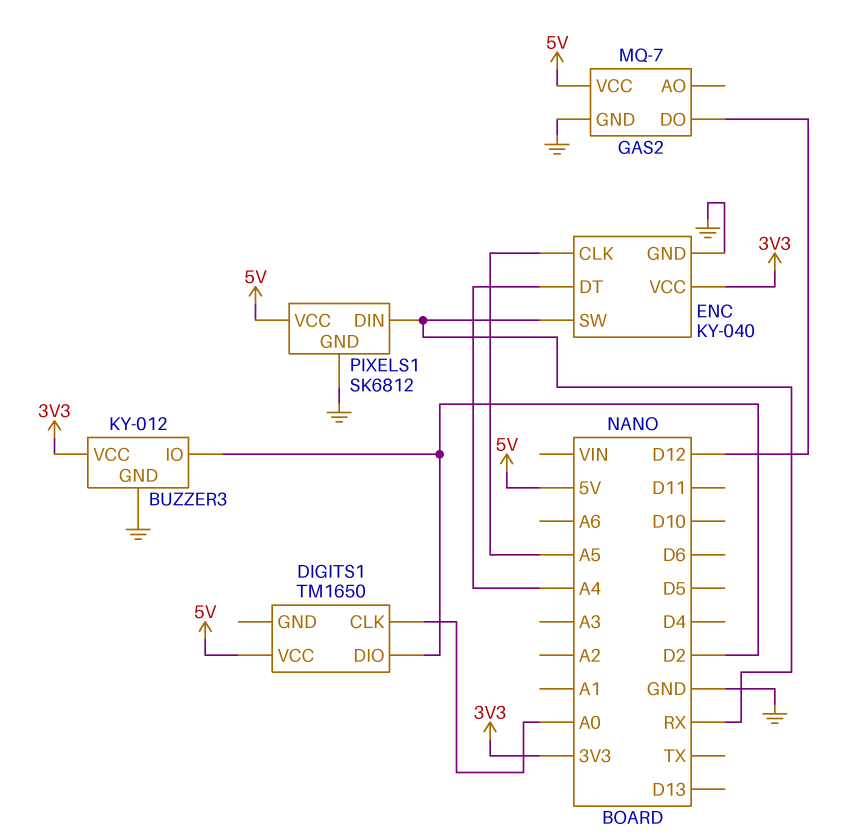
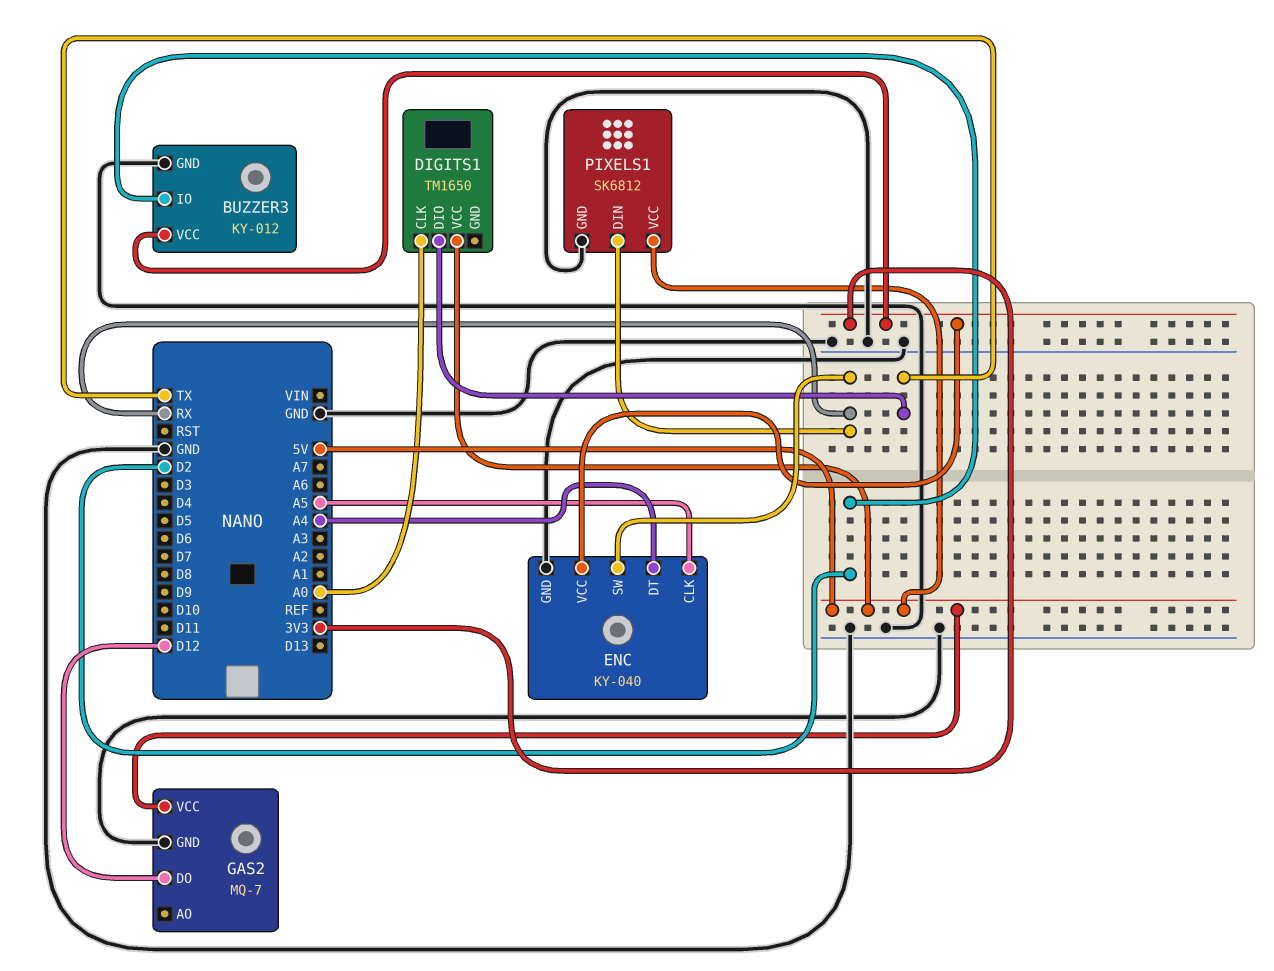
DIGITS1 pin DIO: D2 -> TX

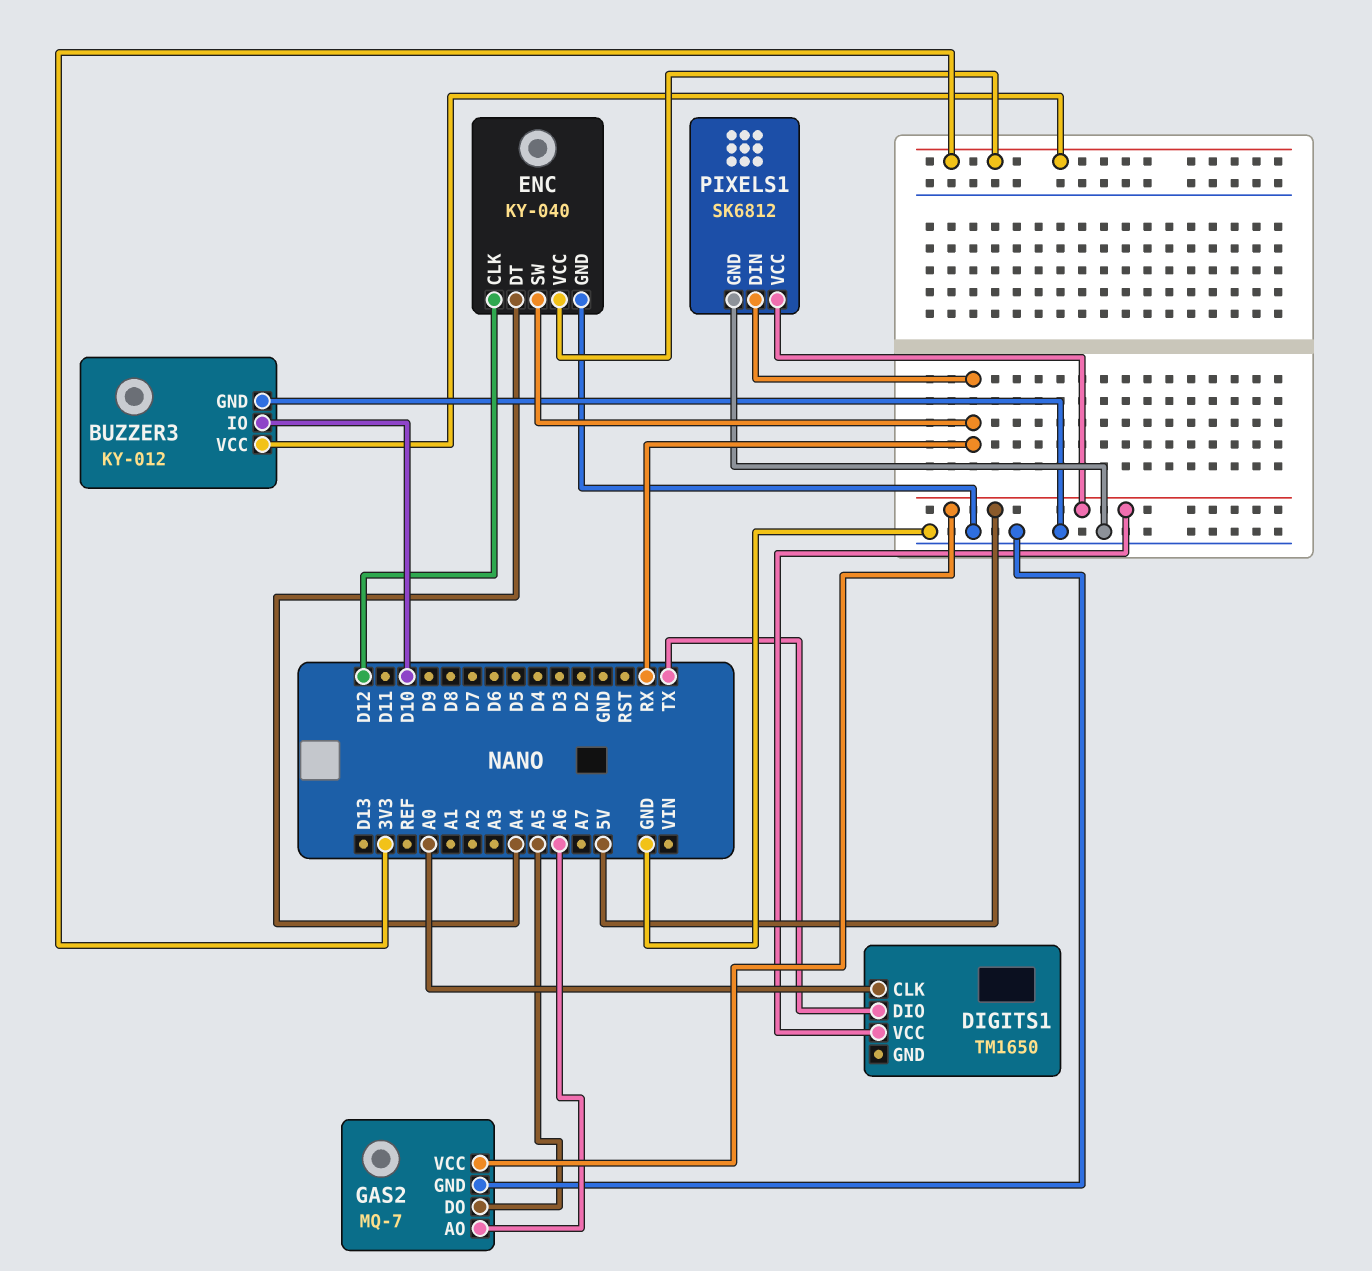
BUZZER3 pin IO: D2 -> D10
ENC pin CLK: A5 -> D12
GAS2 pin AO: none -> A6
GAS2 pin DO: D12 -> A5

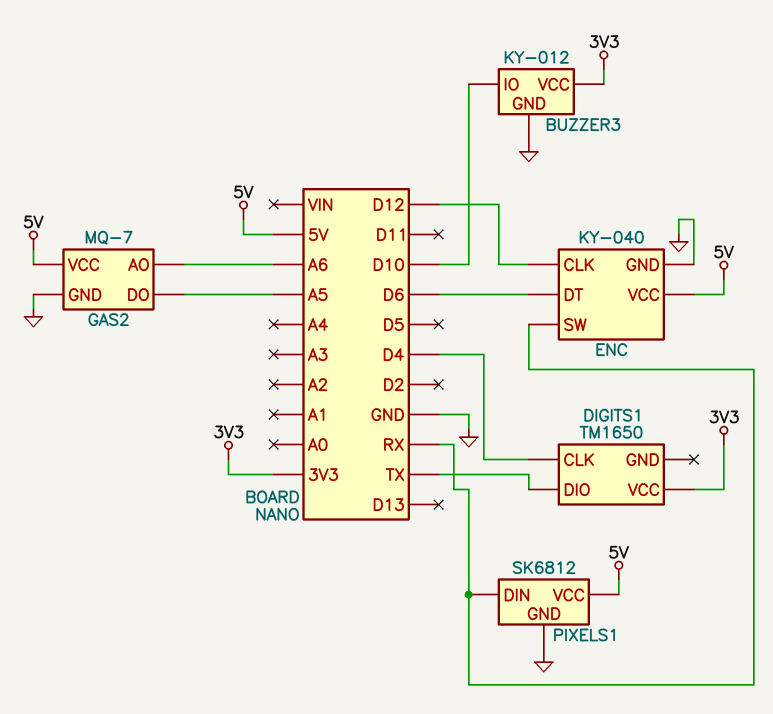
DIGITS1 pin CLK: A0 -> D4
DIGITS1 pin VCC: 5V -> 3V3
ENC pin DT: A4 -> D6
ENC pin VCC: 3V3 -> 5V

